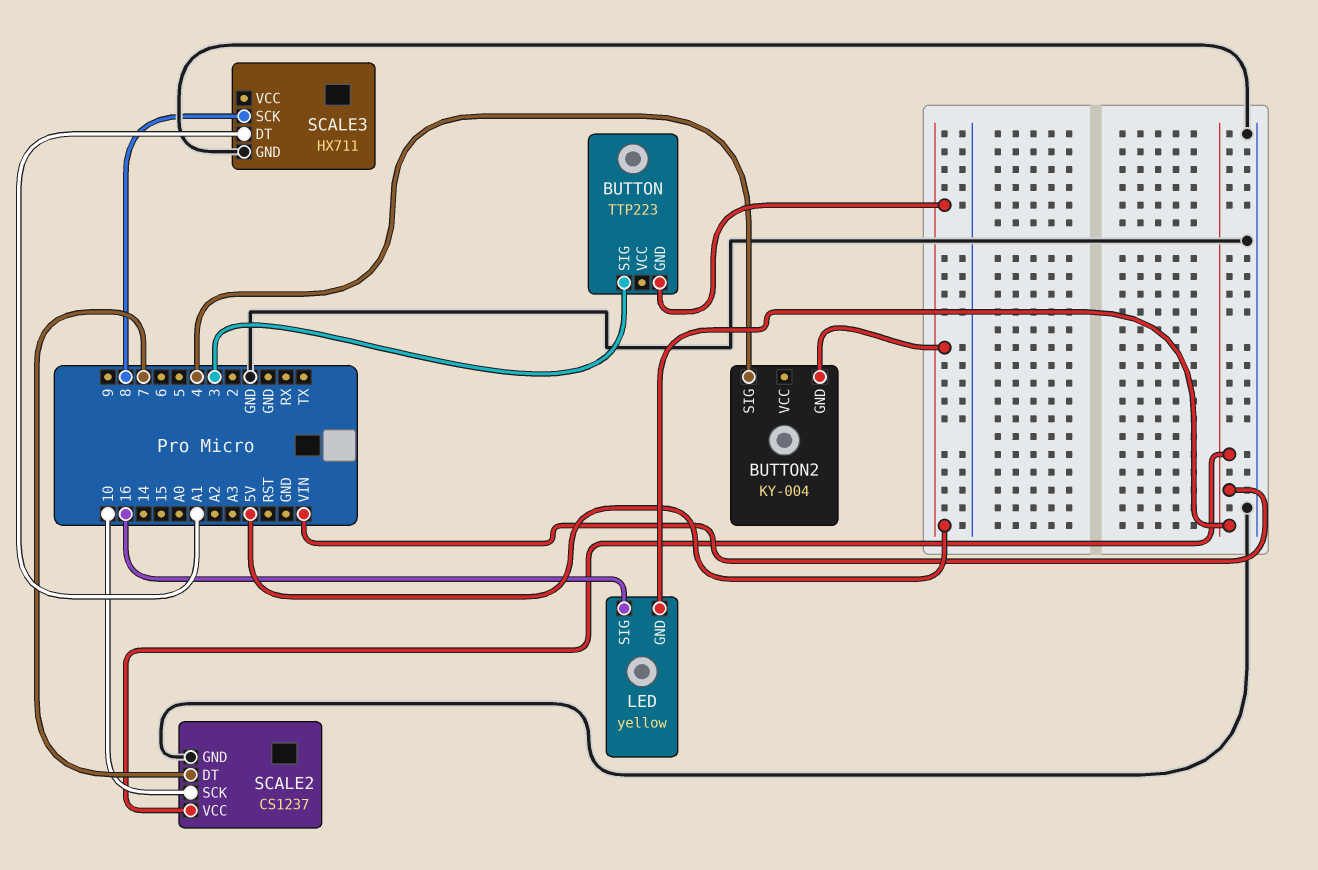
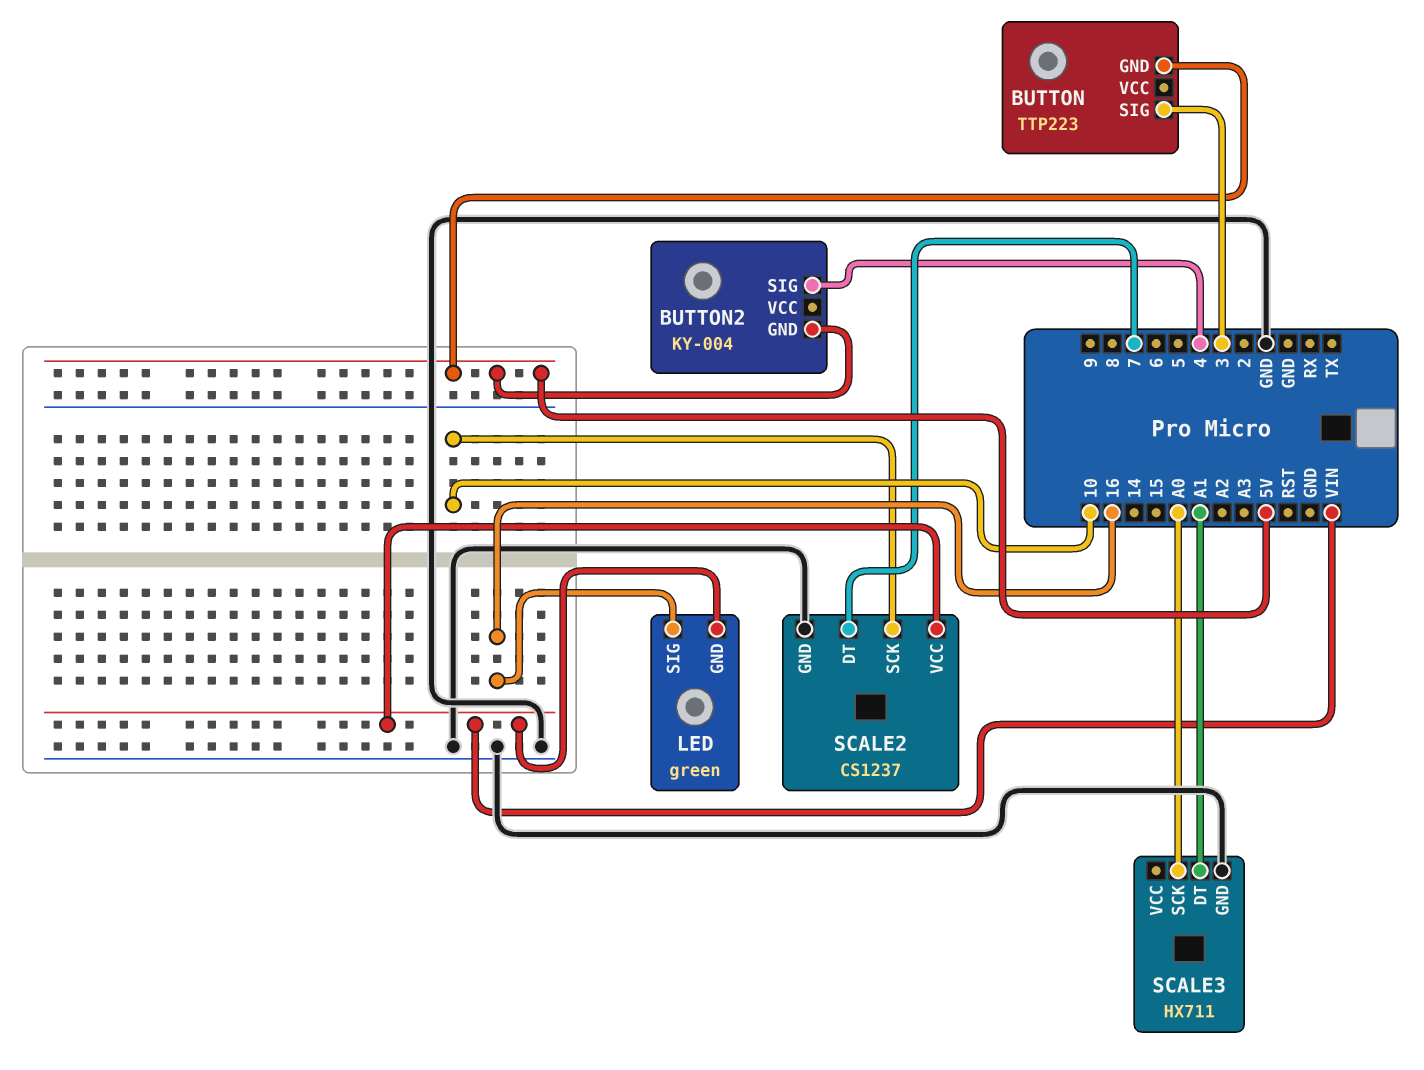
LED: yellow -> green
SCALE3 pin SCK: 8 -> A0

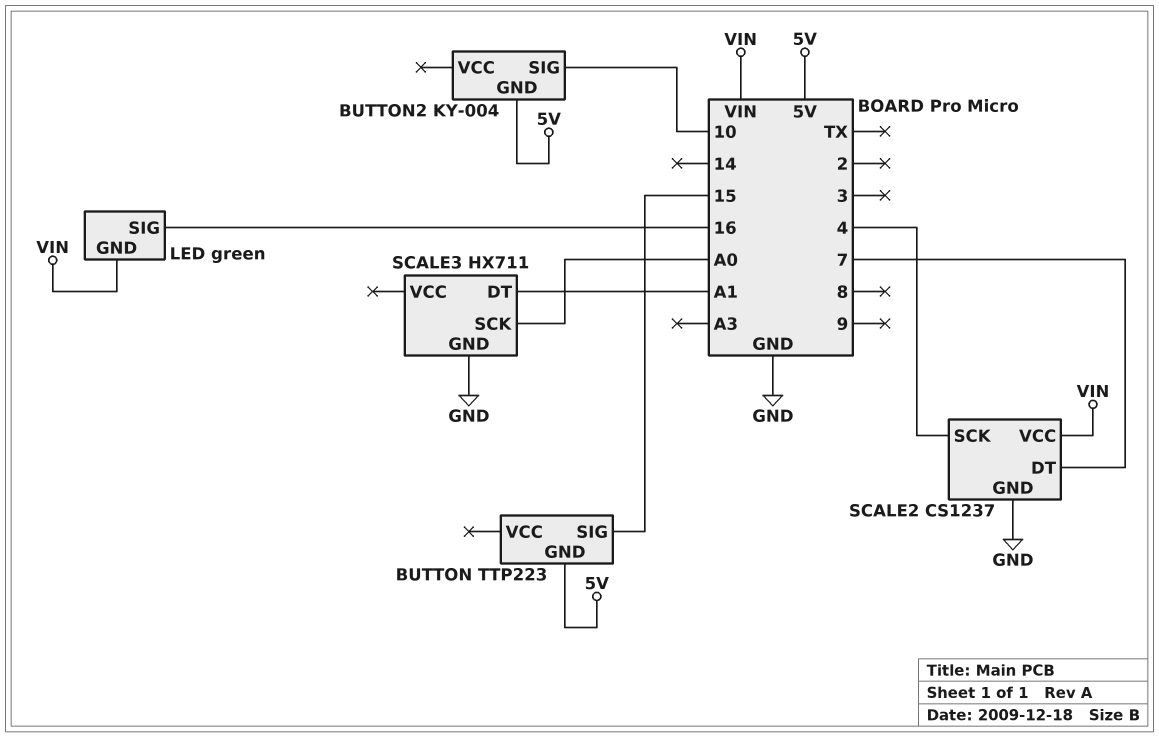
BUTTON pin SIG: 3 -> 15
BUTTON2 pin SIG: 4 -> 10
SCALE2 pin SCK: 10 -> 4

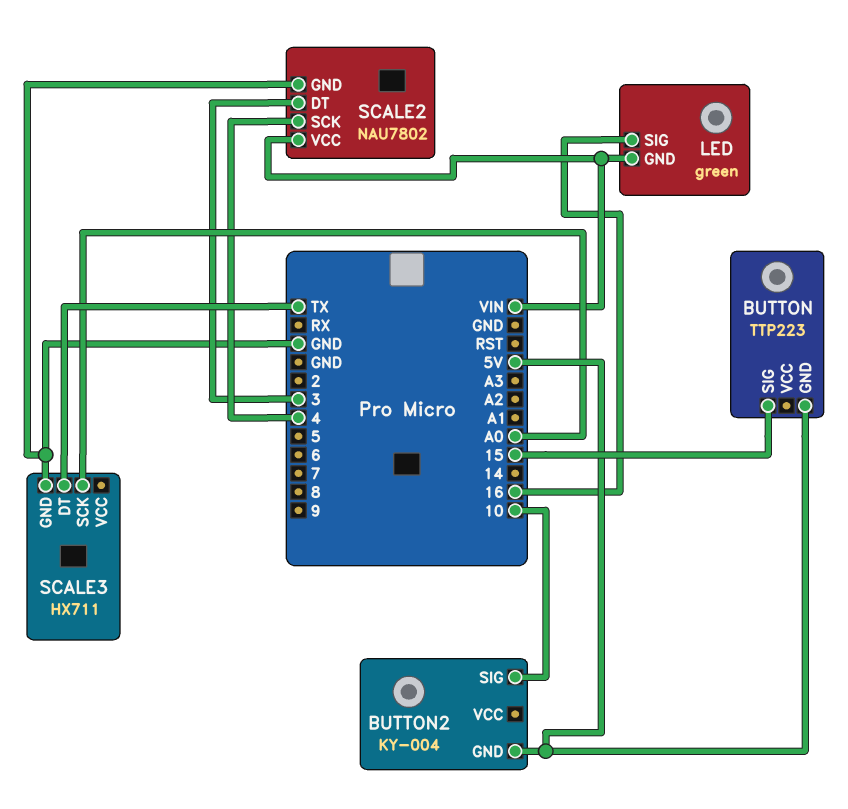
SCALE2: CS1237 -> NAU7802
SCALE2 pin DT: 7 -> 3
SCALE3 pin DT: A1 -> TX

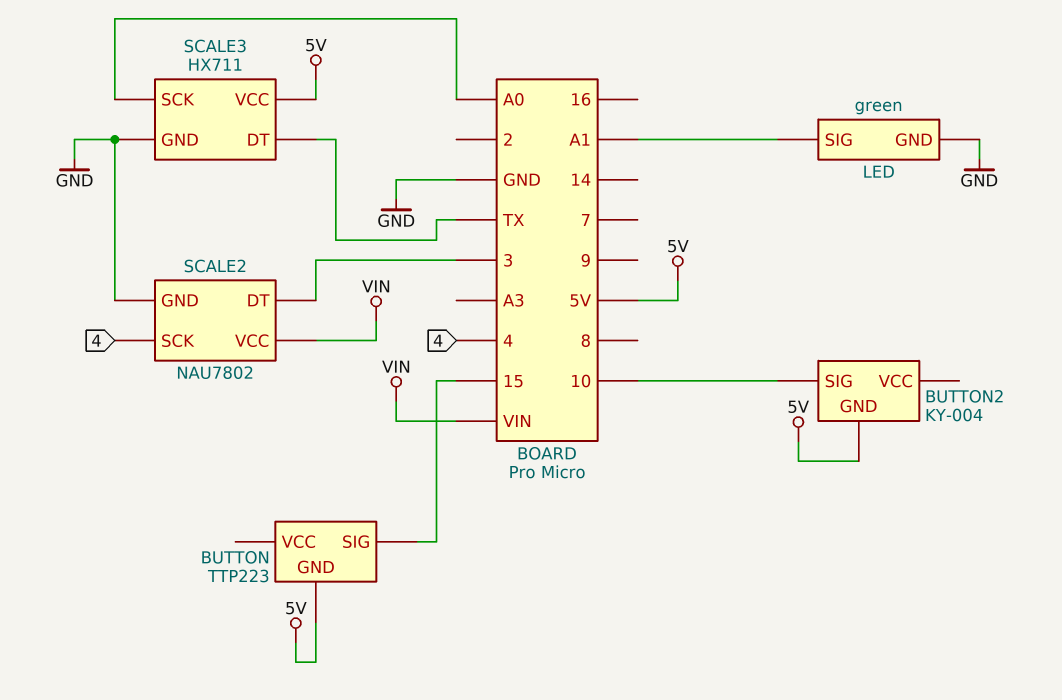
LED pin GND: VIN -> GND
LED pin SIG: 16 -> A1
SCALE3 pin VCC: none -> 5V

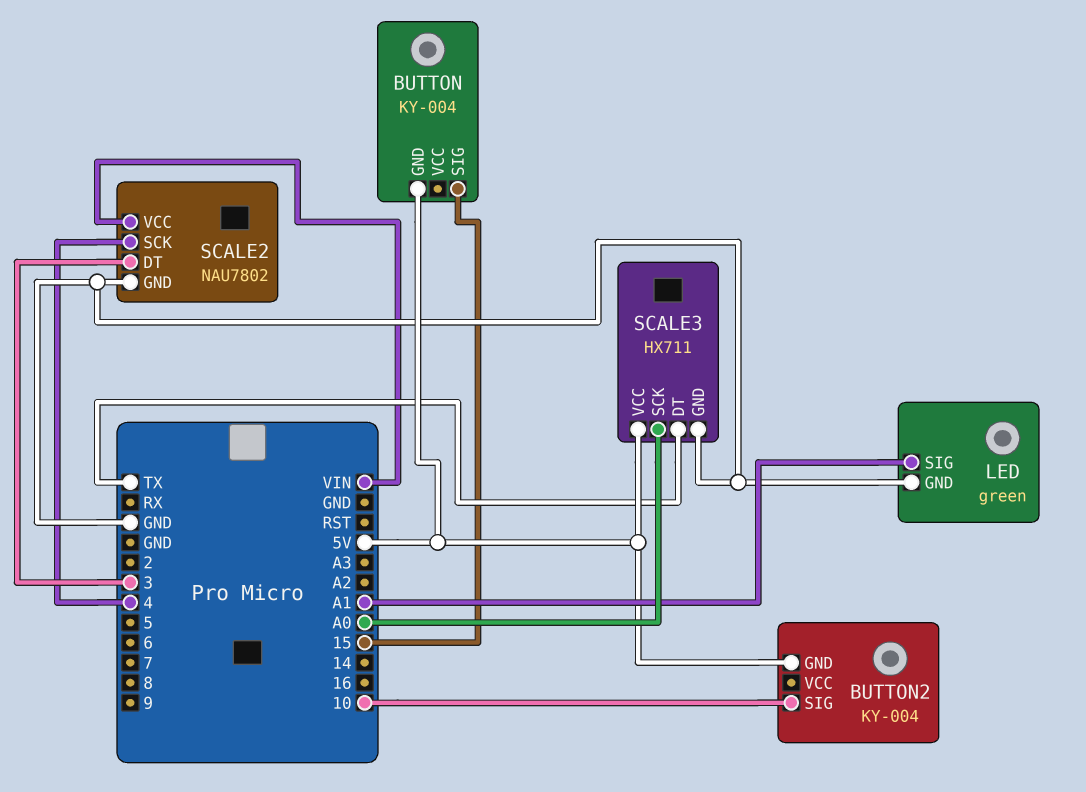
BUTTON: TTP223 -> KY-004

